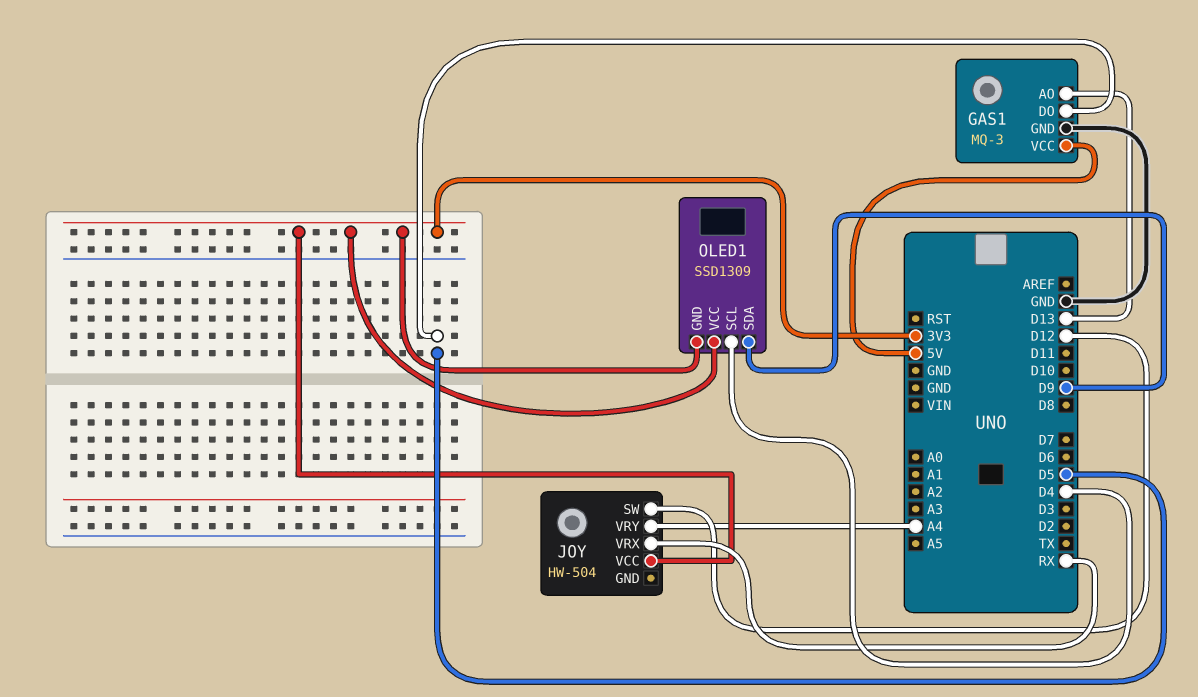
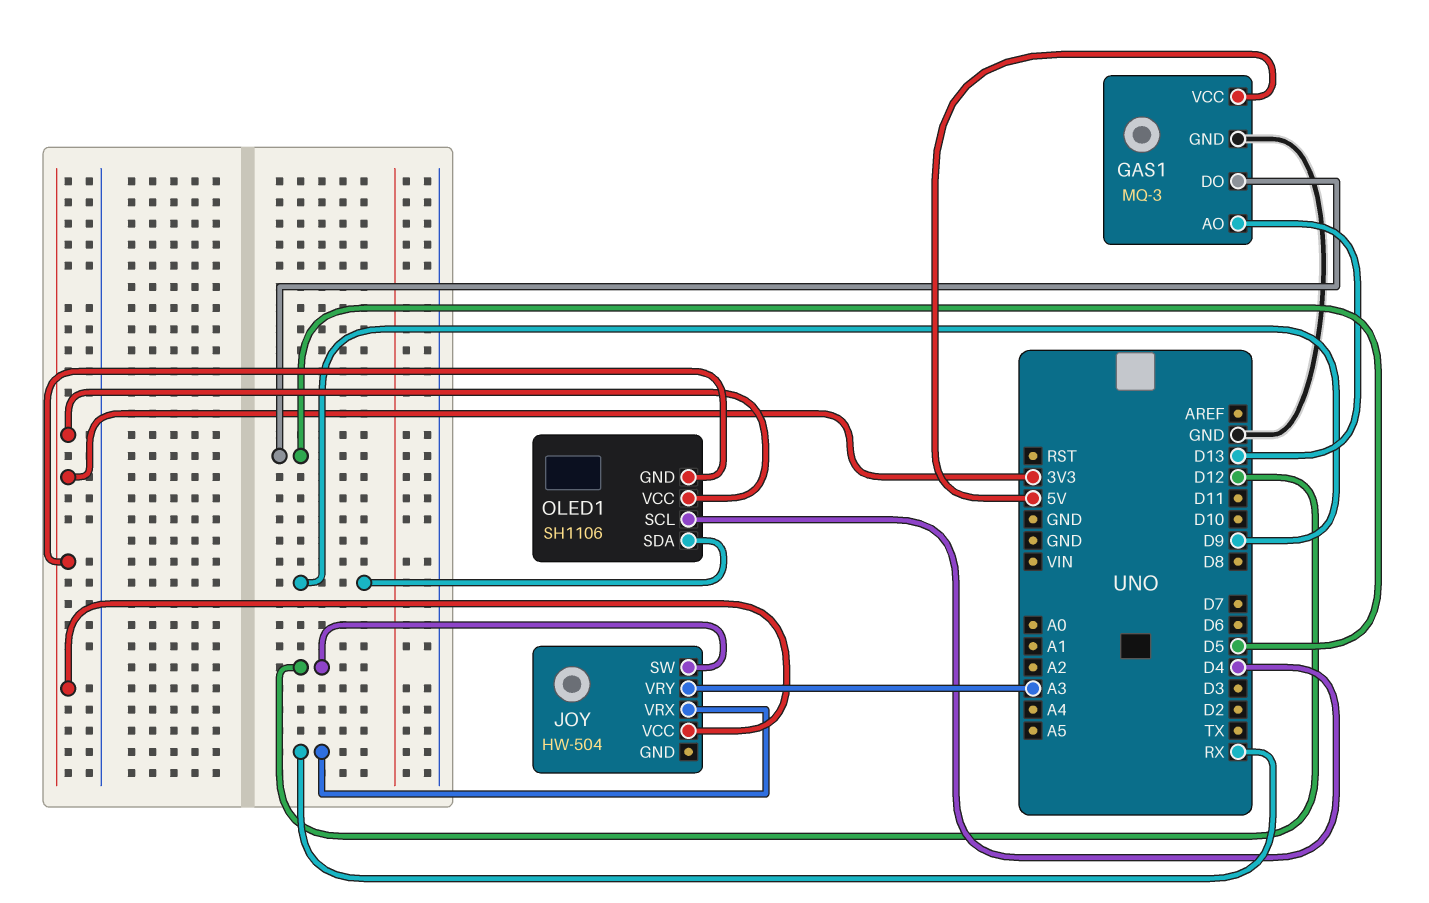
JOY pin VRY: A4 -> A3
OLED1: SSD1309 -> SH1106

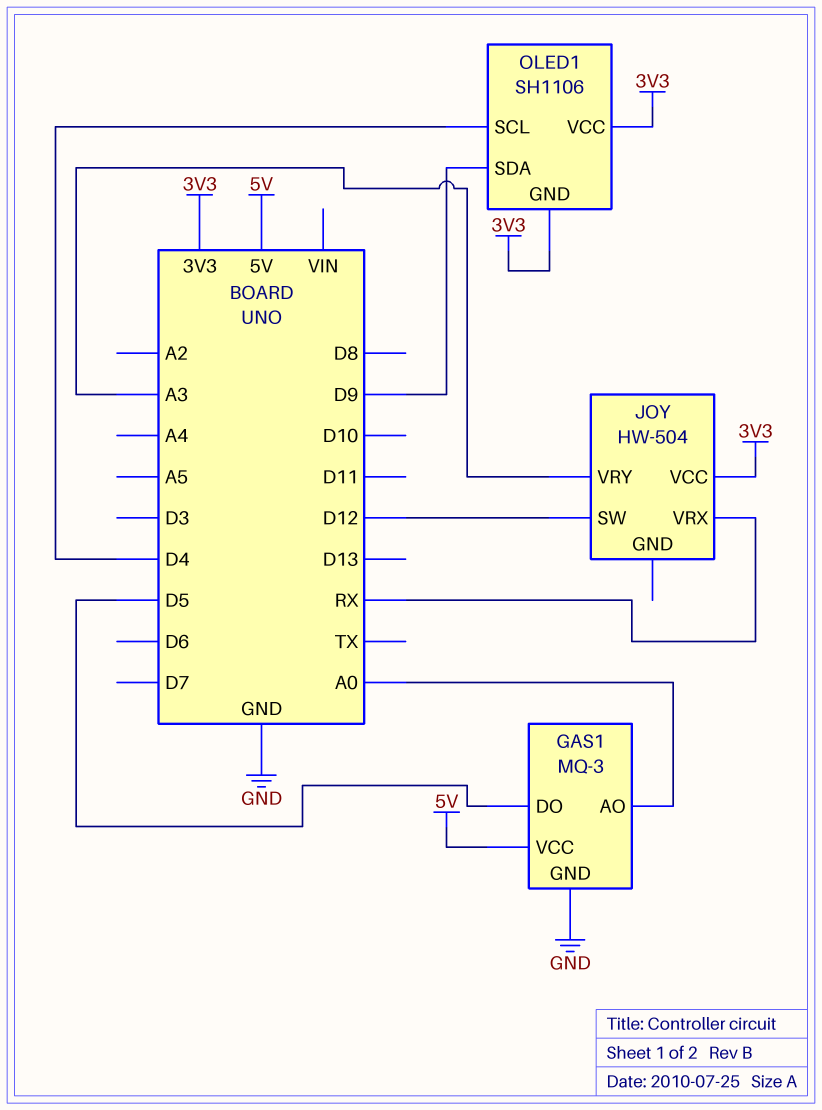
GAS1 pin AO: D13 -> A0

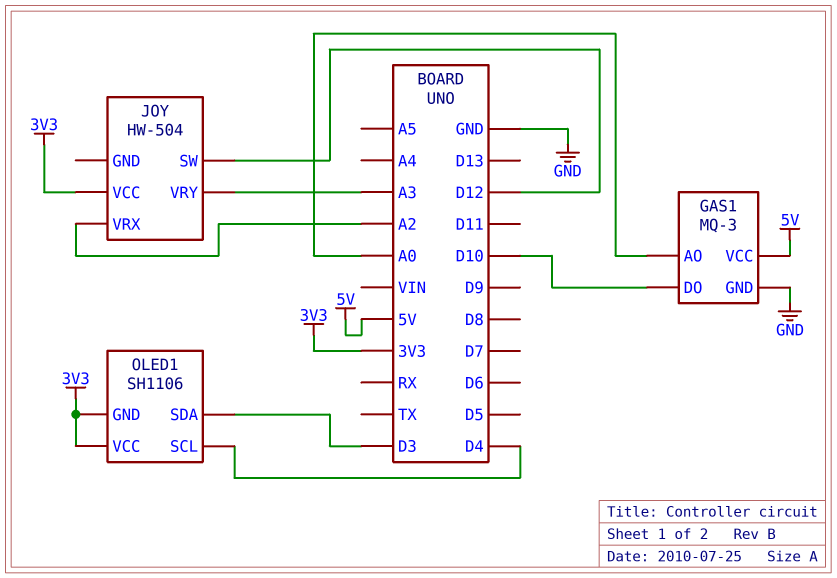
GAS1 pin DO: D5 -> D10
JOY pin VRX: RX -> A2
OLED1 pin SDA: D9 -> D3

